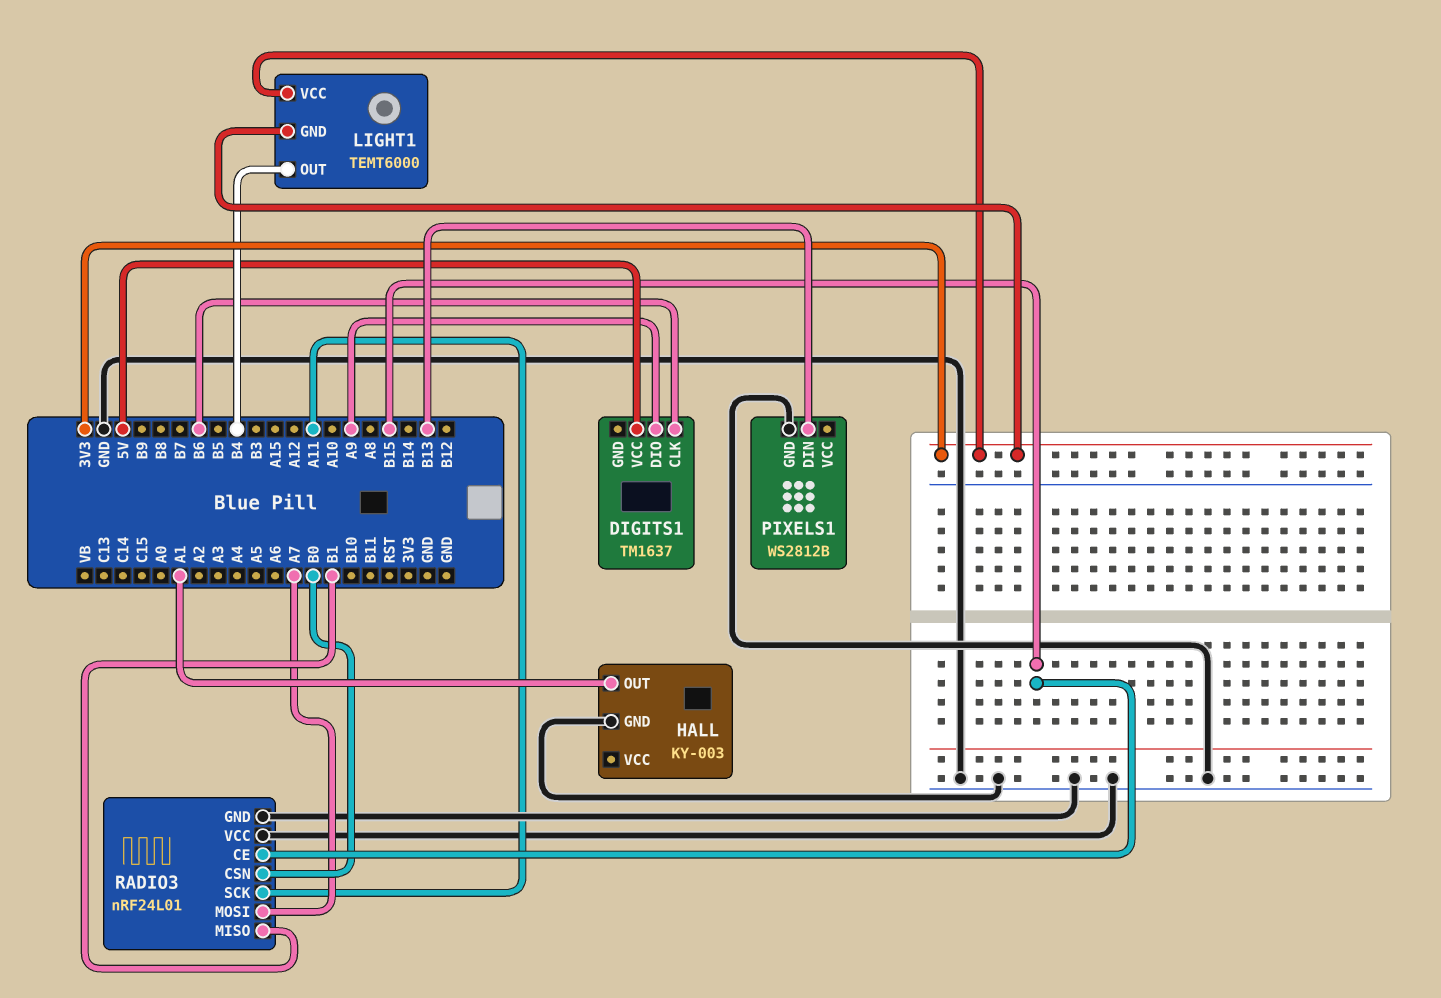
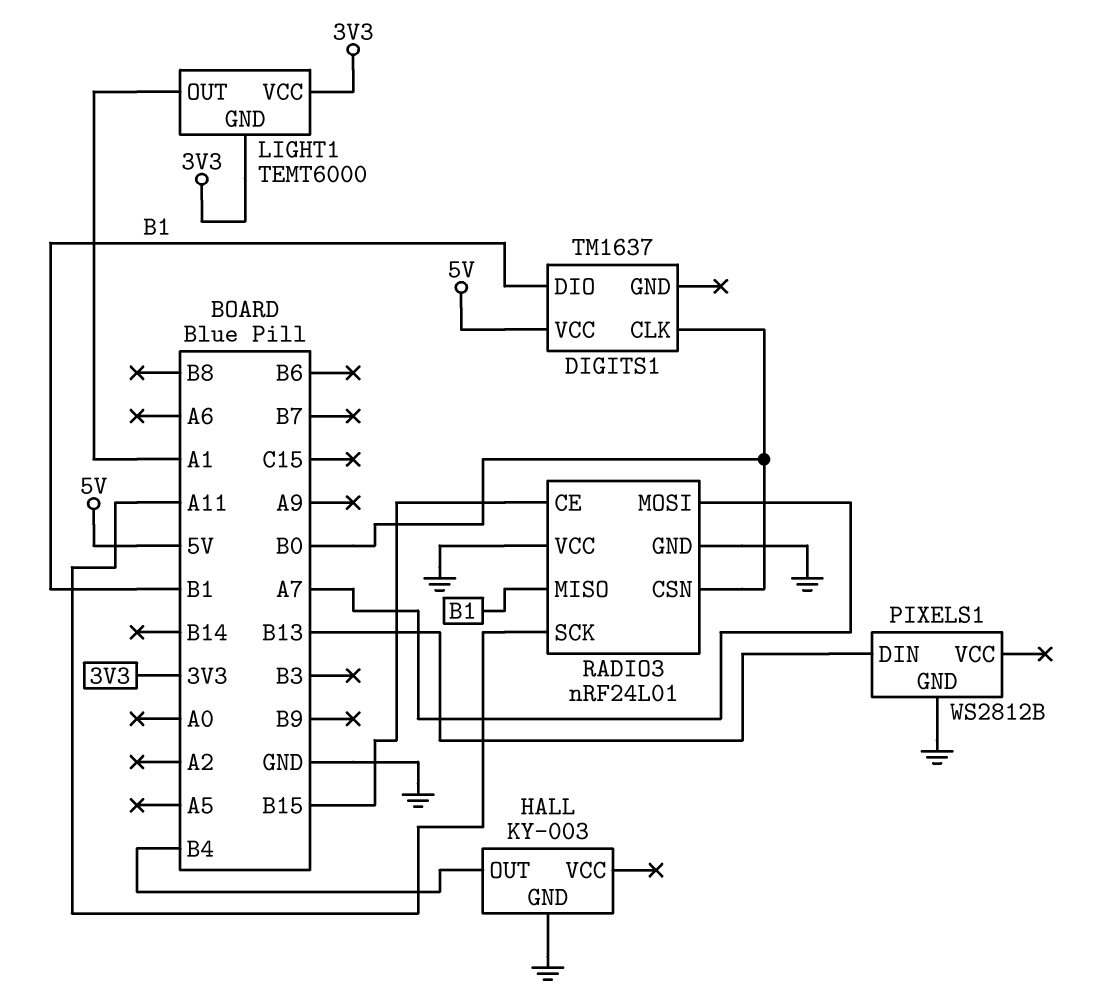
DIGITS1 pin CLK: B6 -> B0
DIGITS1 pin DIO: A9 -> B1
HALL pin OUT: A1 -> B4
LIGHT1 pin OUT: B4 -> A1

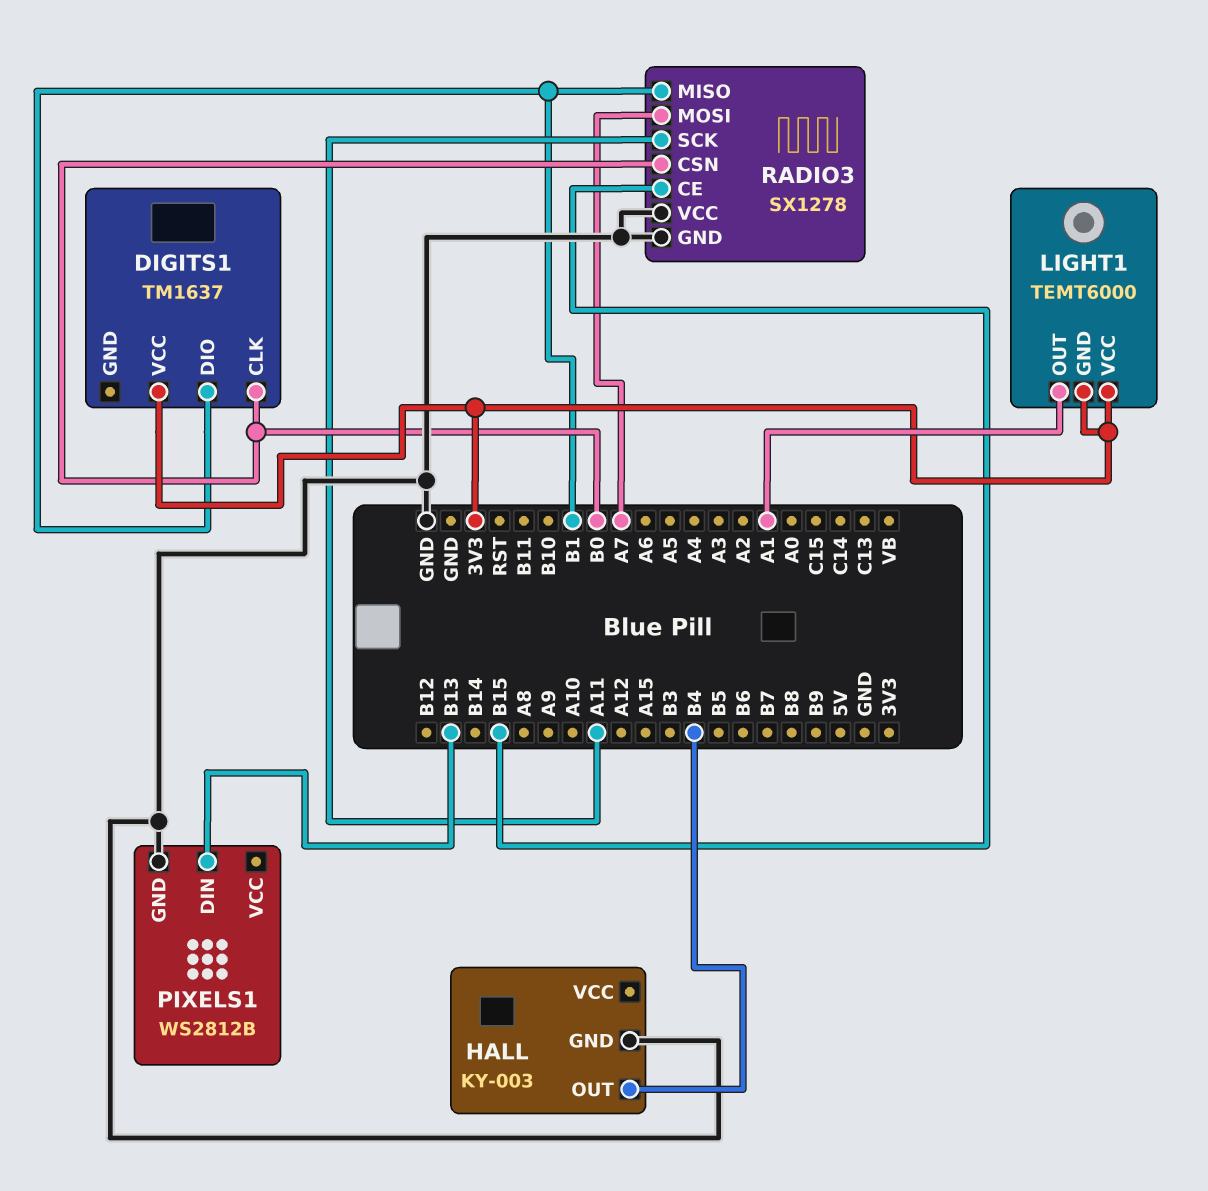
DIGITS1 pin VCC: 5V -> 3V3
RADIO3: nRF24L01 -> SX1278

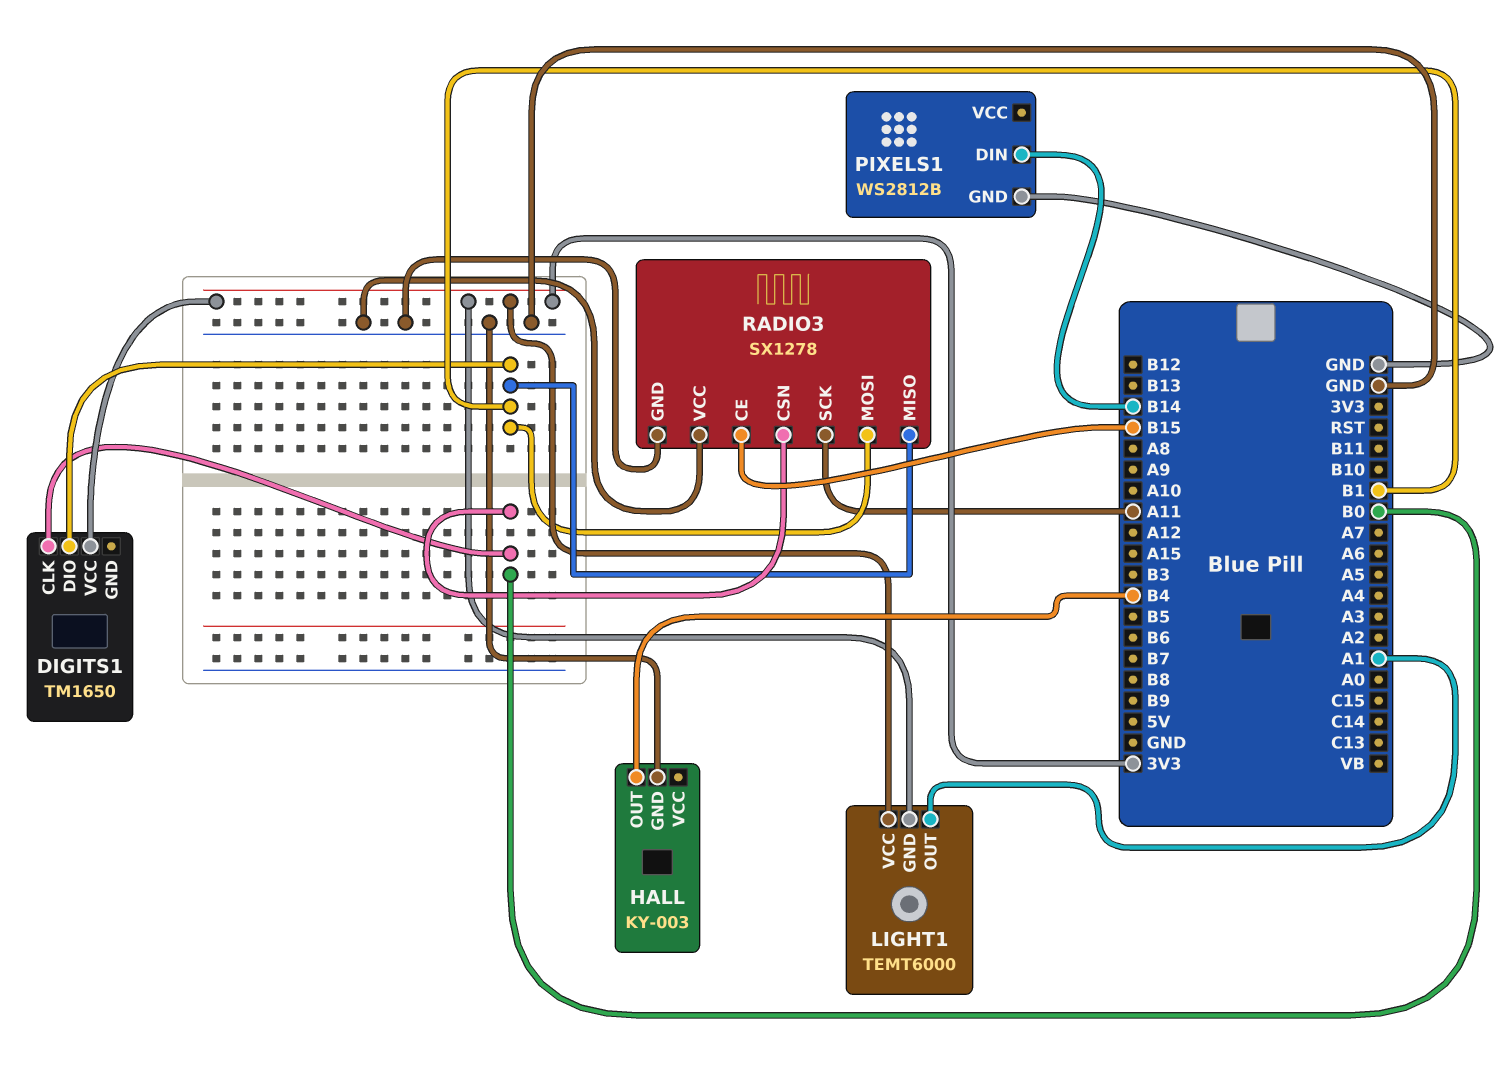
DIGITS1: TM1637 -> TM1650
PIXELS1 pin DIN: B13 -> B14
RADIO3 pin MOSI: A7 -> B1

